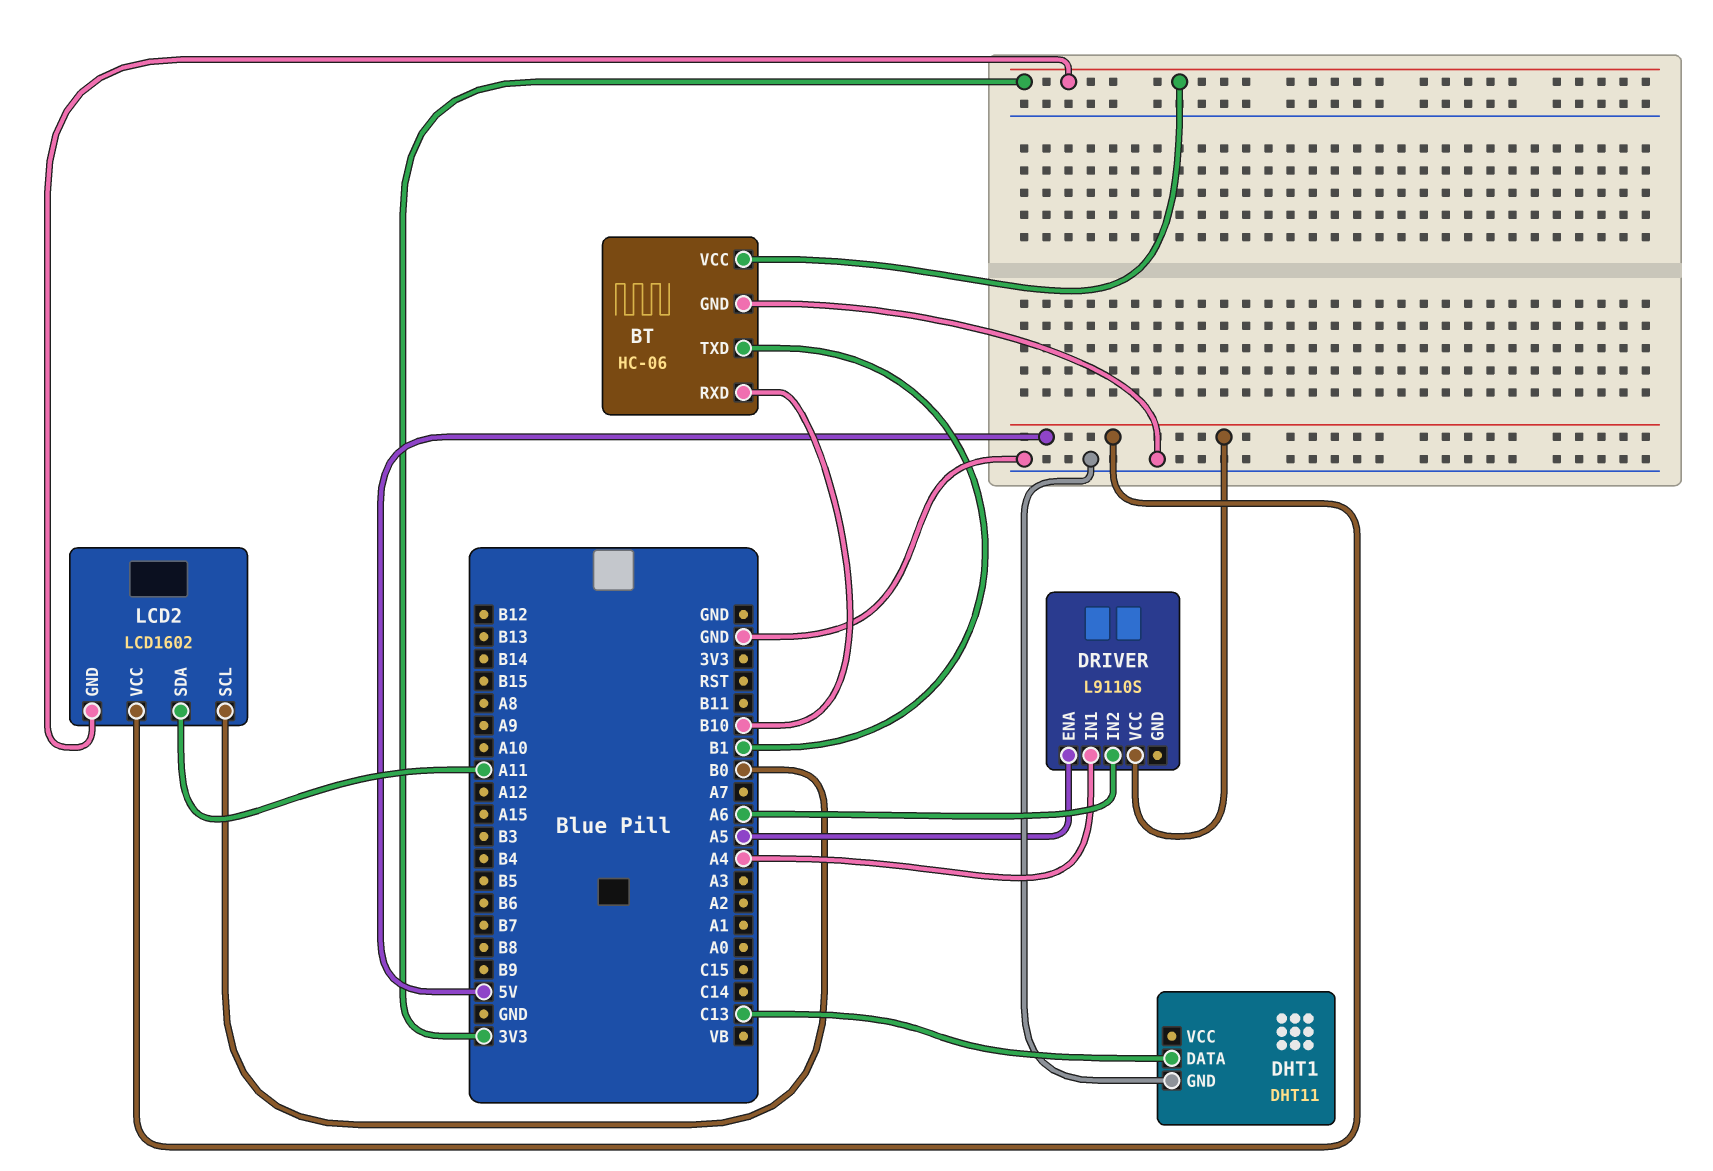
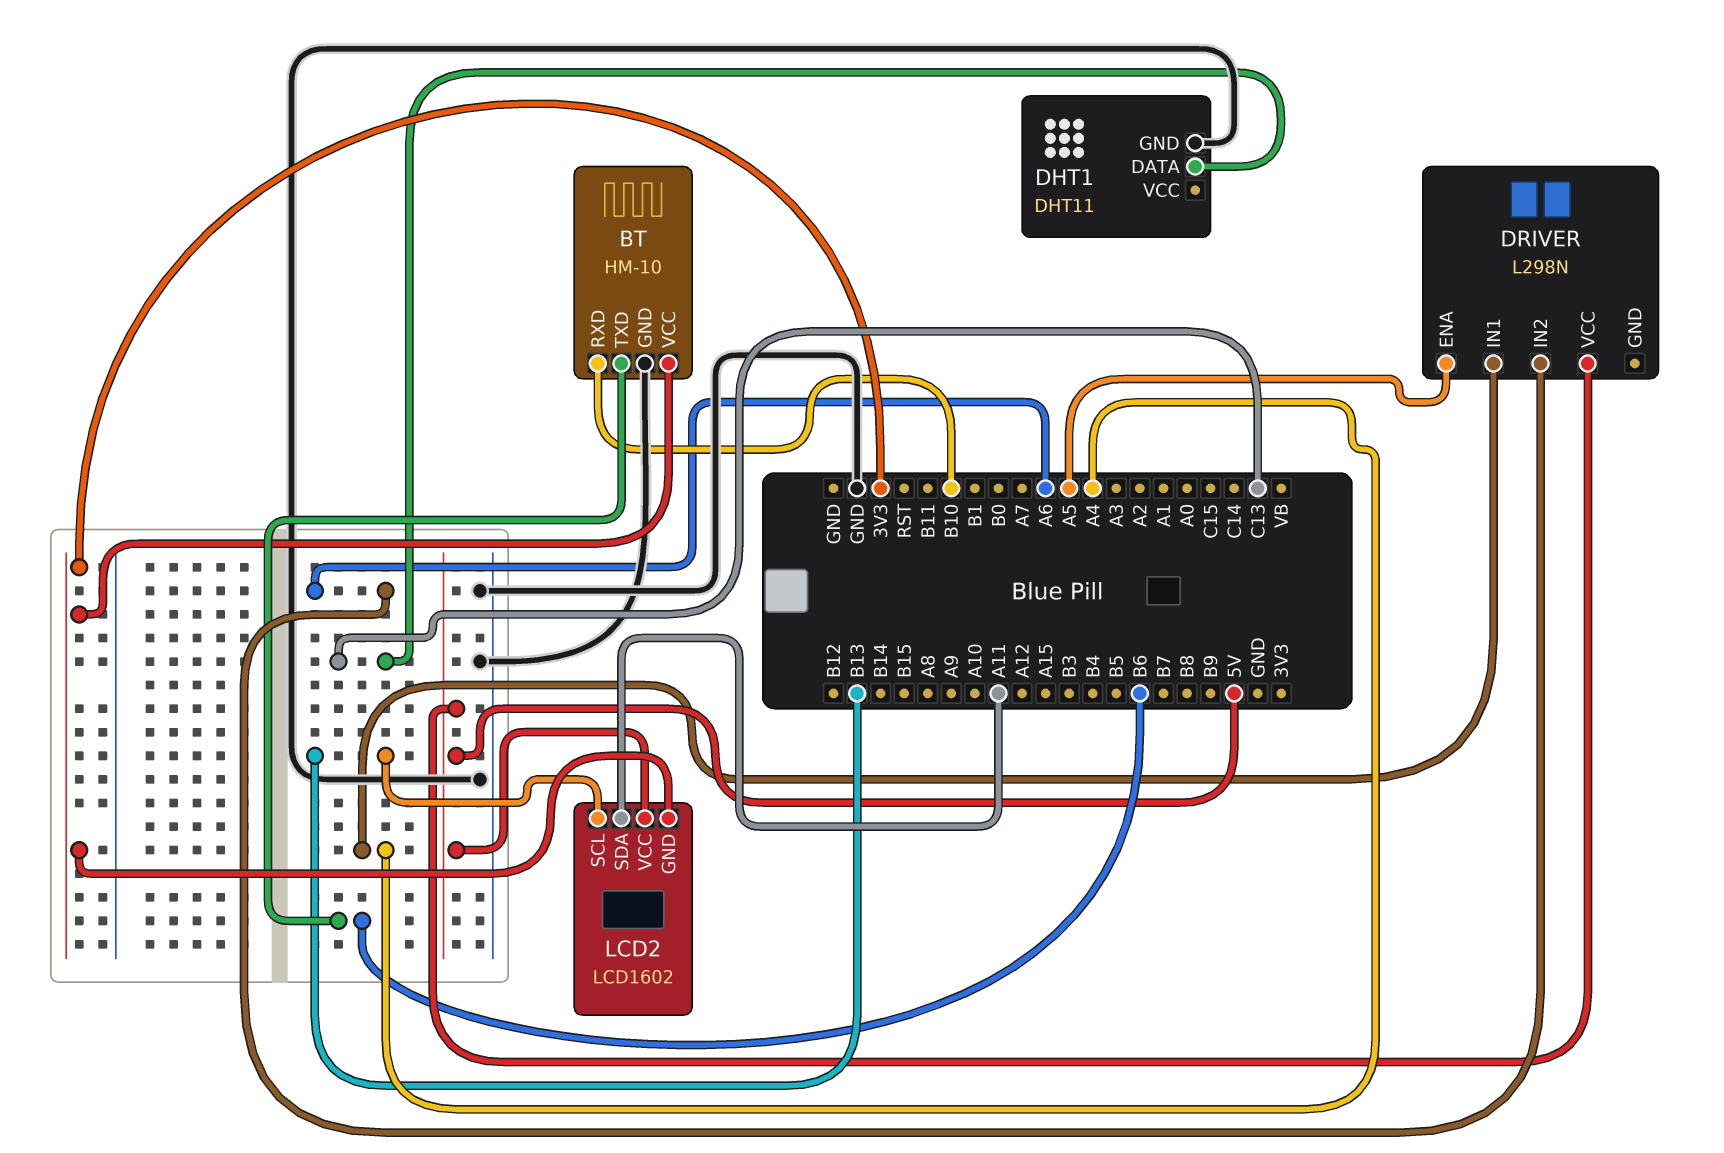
BT: HC-06 -> HM-10
BT pin TXD: B1 -> B6
DRIVER: L9110S -> L298N
LCD2 pin SCL: B0 -> B13

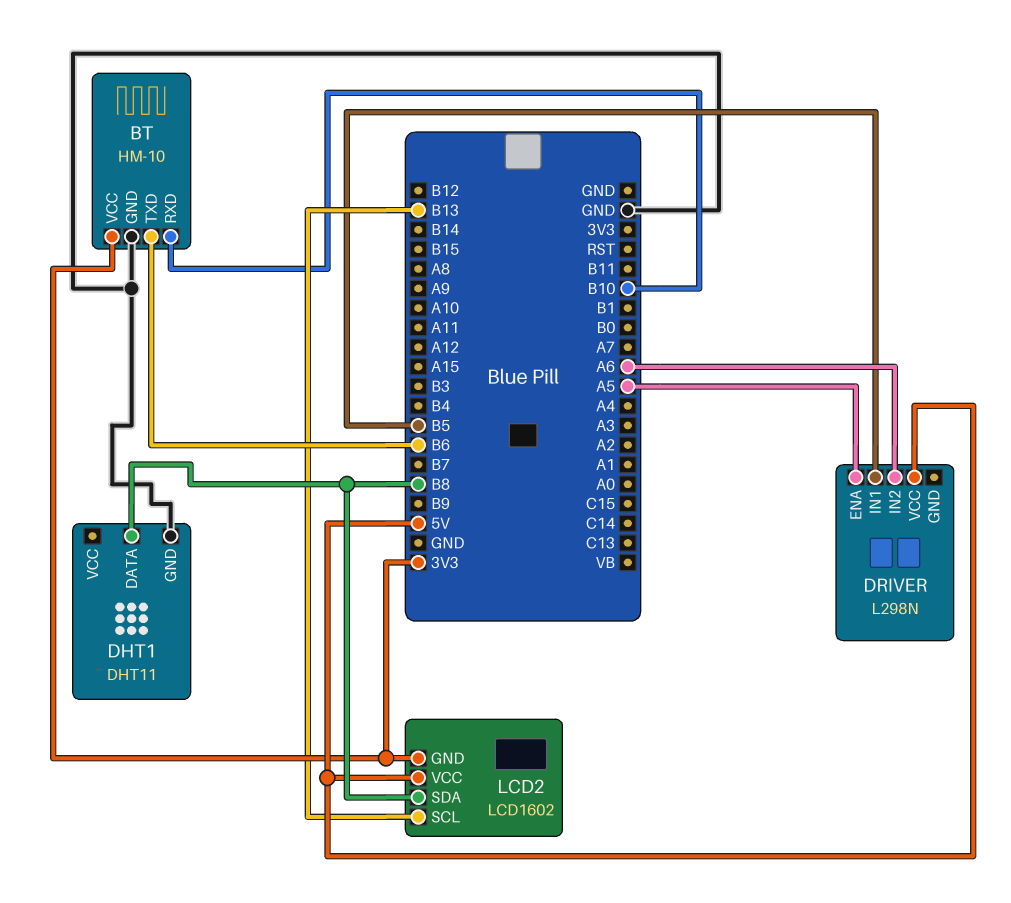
DHT1 pin DATA: C13 -> B8
DRIVER pin IN1: A4 -> B5
LCD2 pin SDA: A11 -> B8

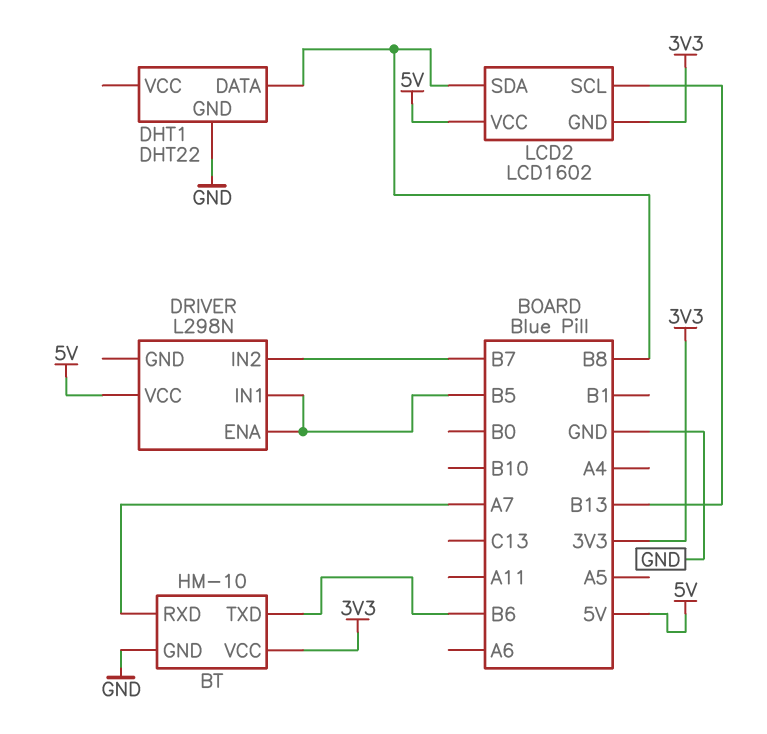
BT pin RXD: B10 -> A7
DHT1: DHT11 -> DHT22
DRIVER pin ENA: A5 -> B5
DRIVER pin IN2: A6 -> B7

